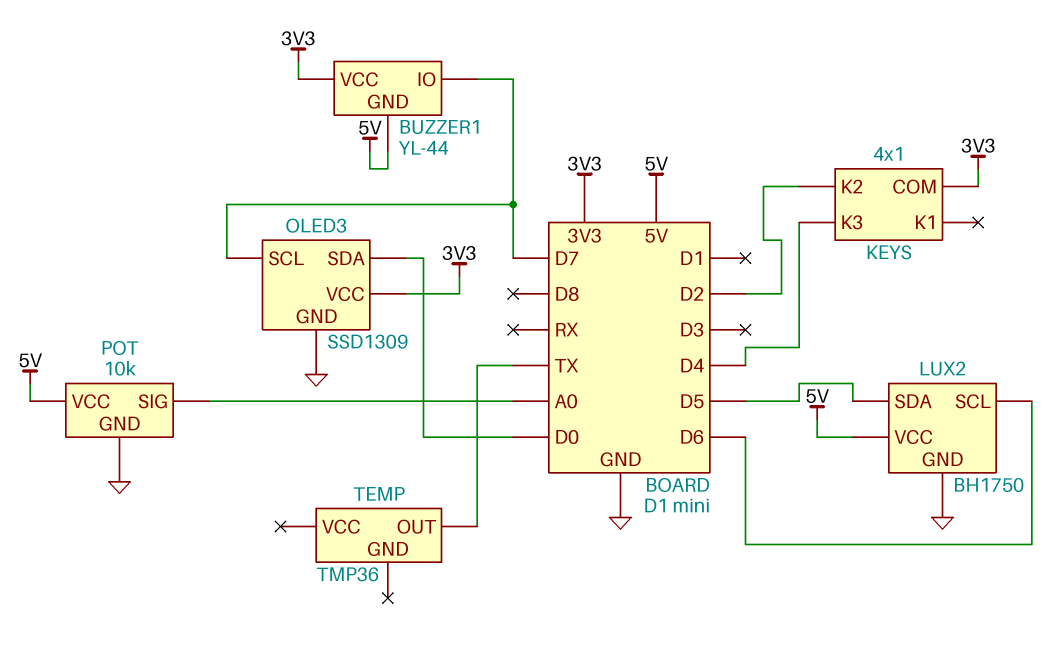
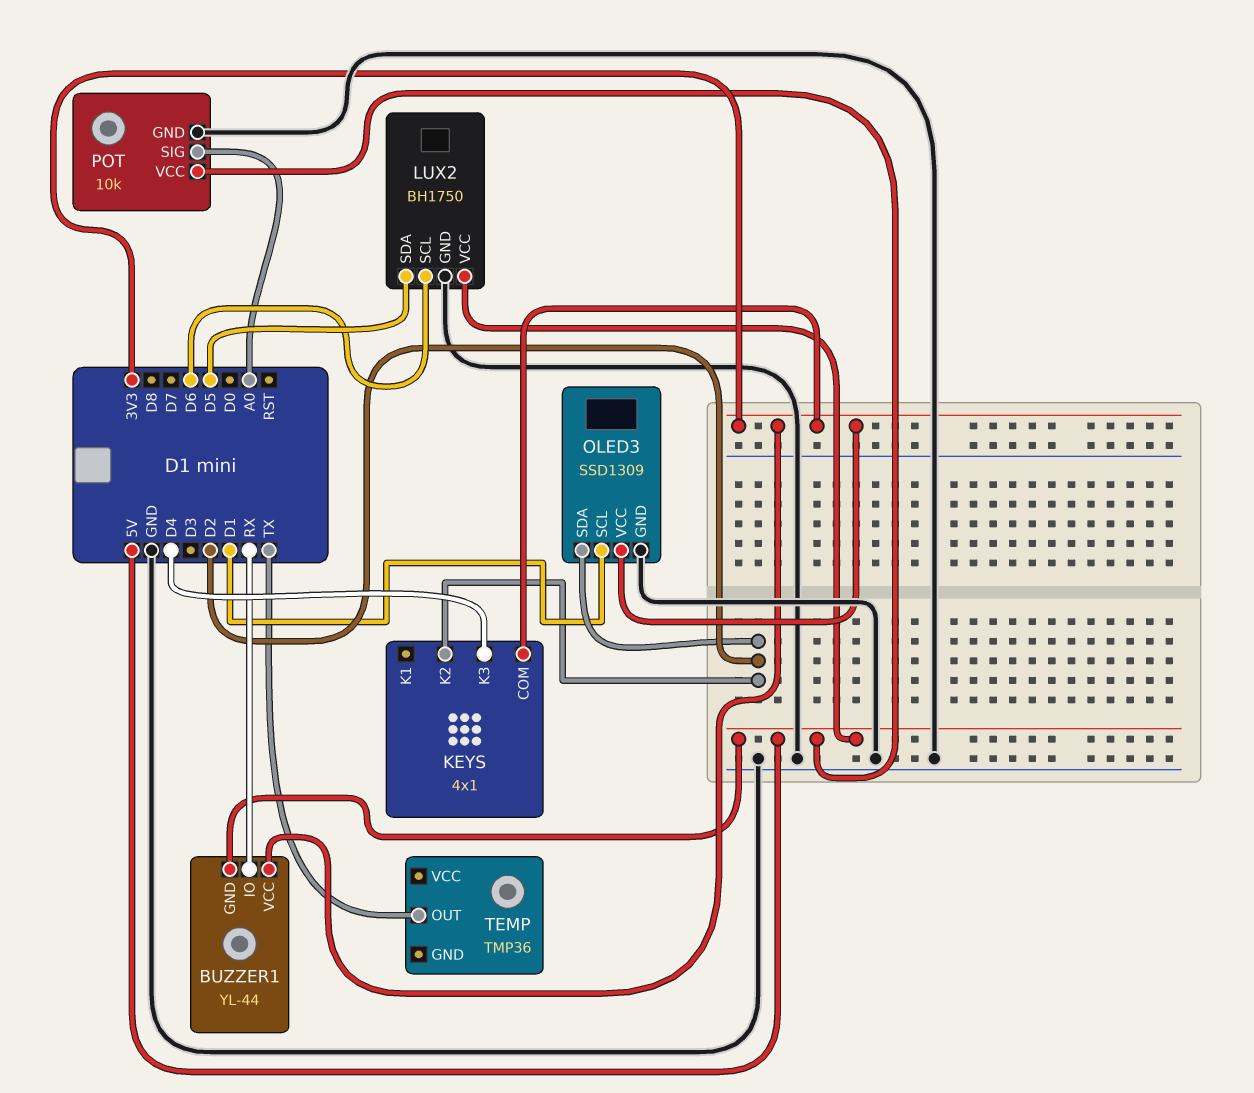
BUZZER1 pin IO: D7 -> RX
OLED3 pin SCL: D7 -> D1
OLED3 pin SDA: D0 -> D2

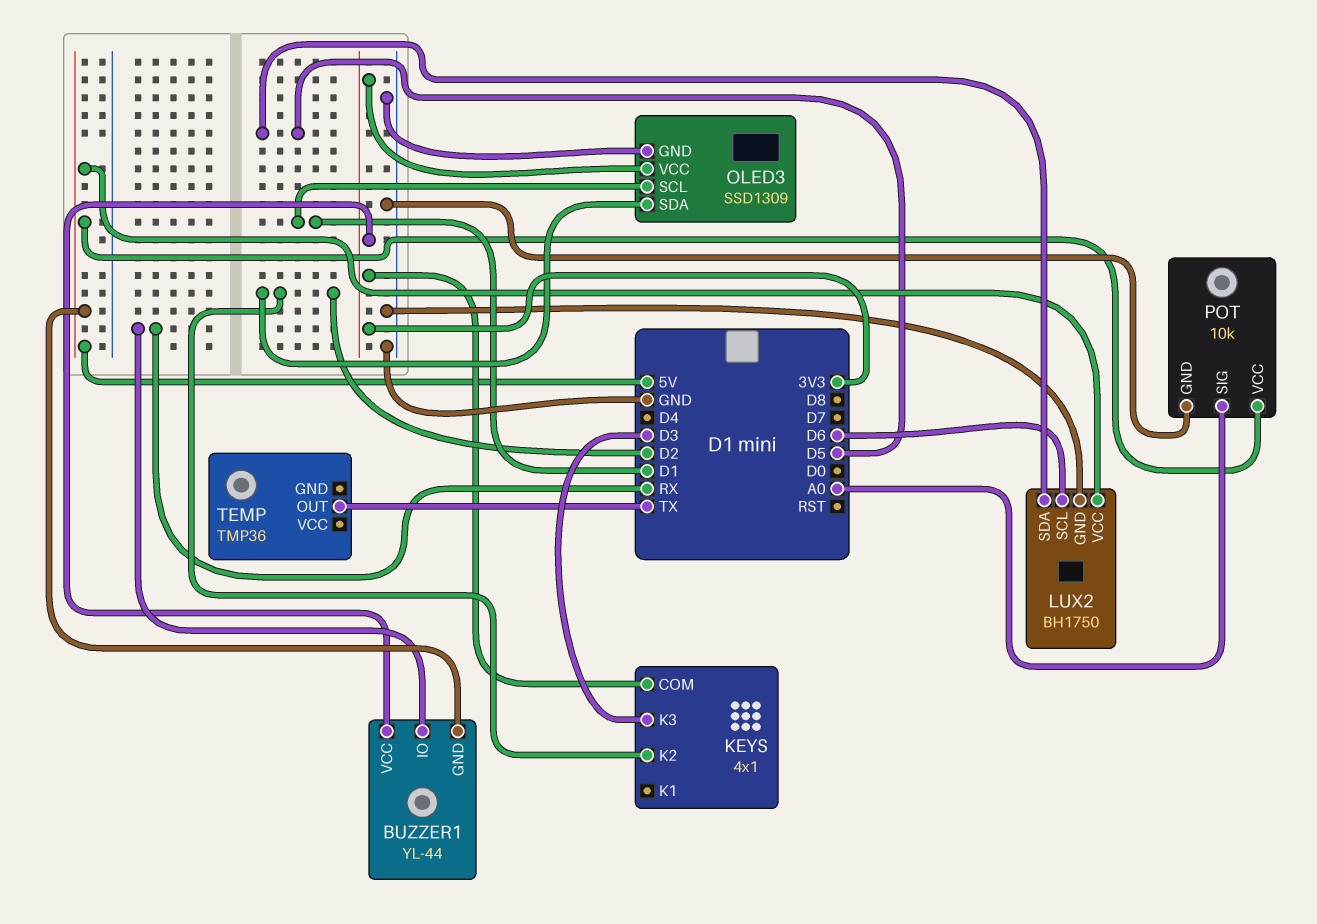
KEYS pin K3: D4 -> D3

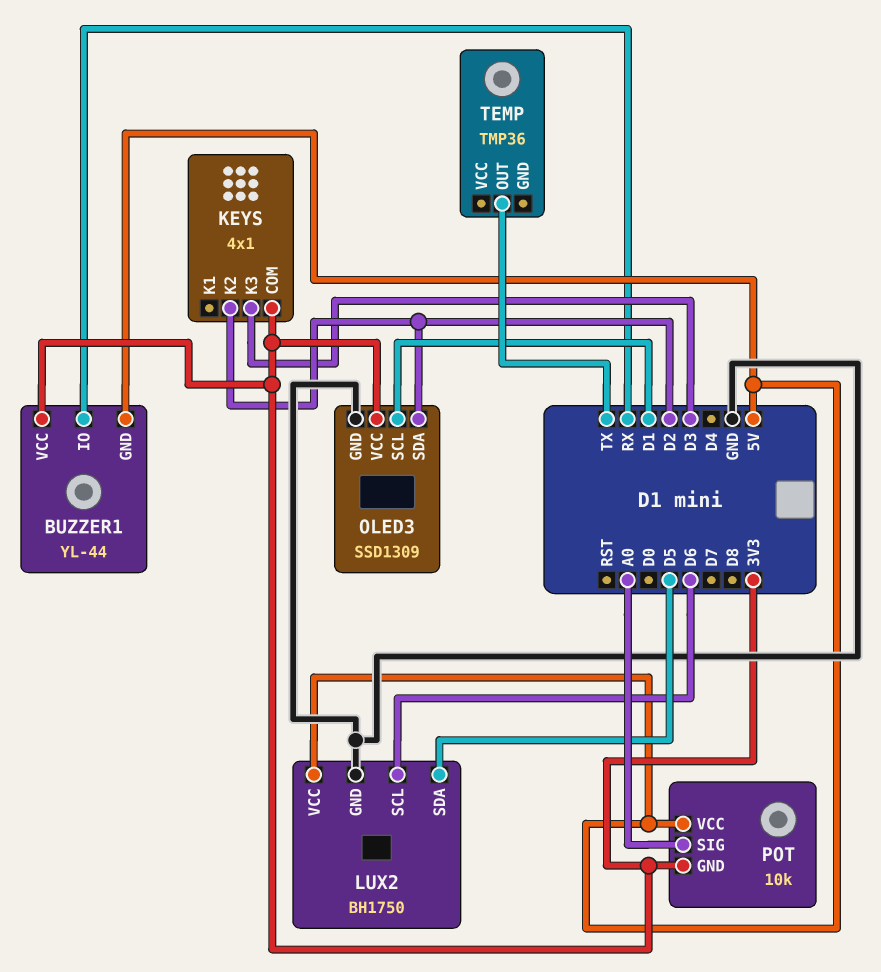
POT pin GND: GND -> 3V3

